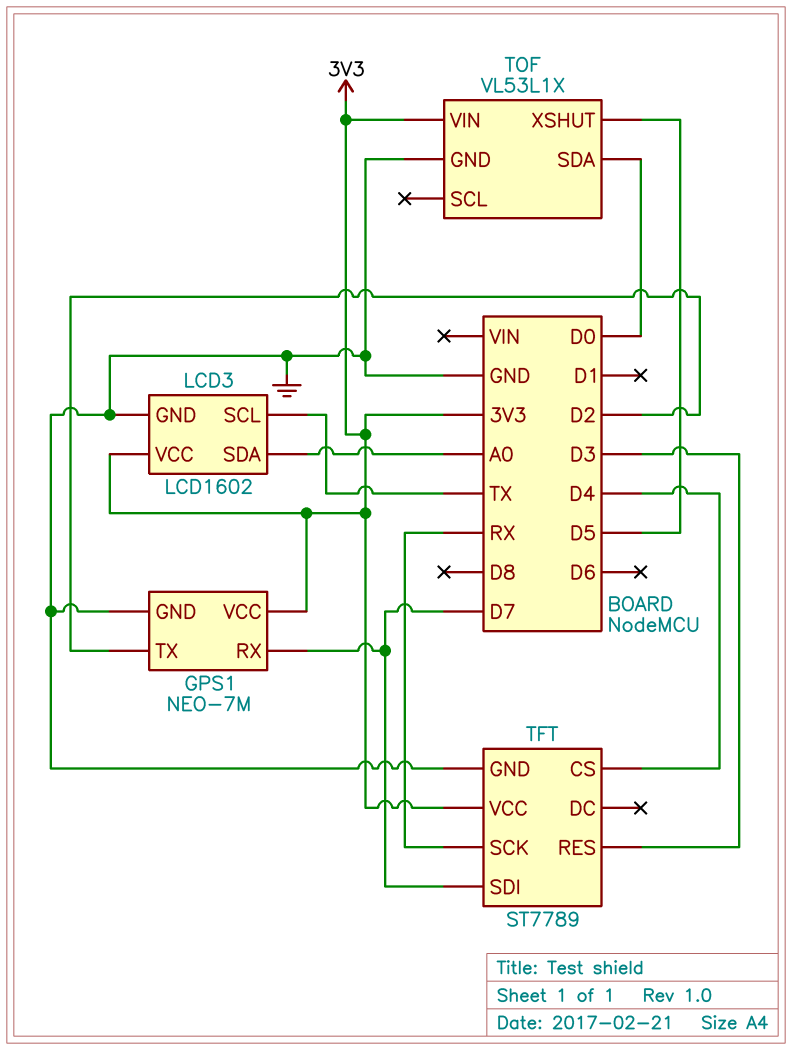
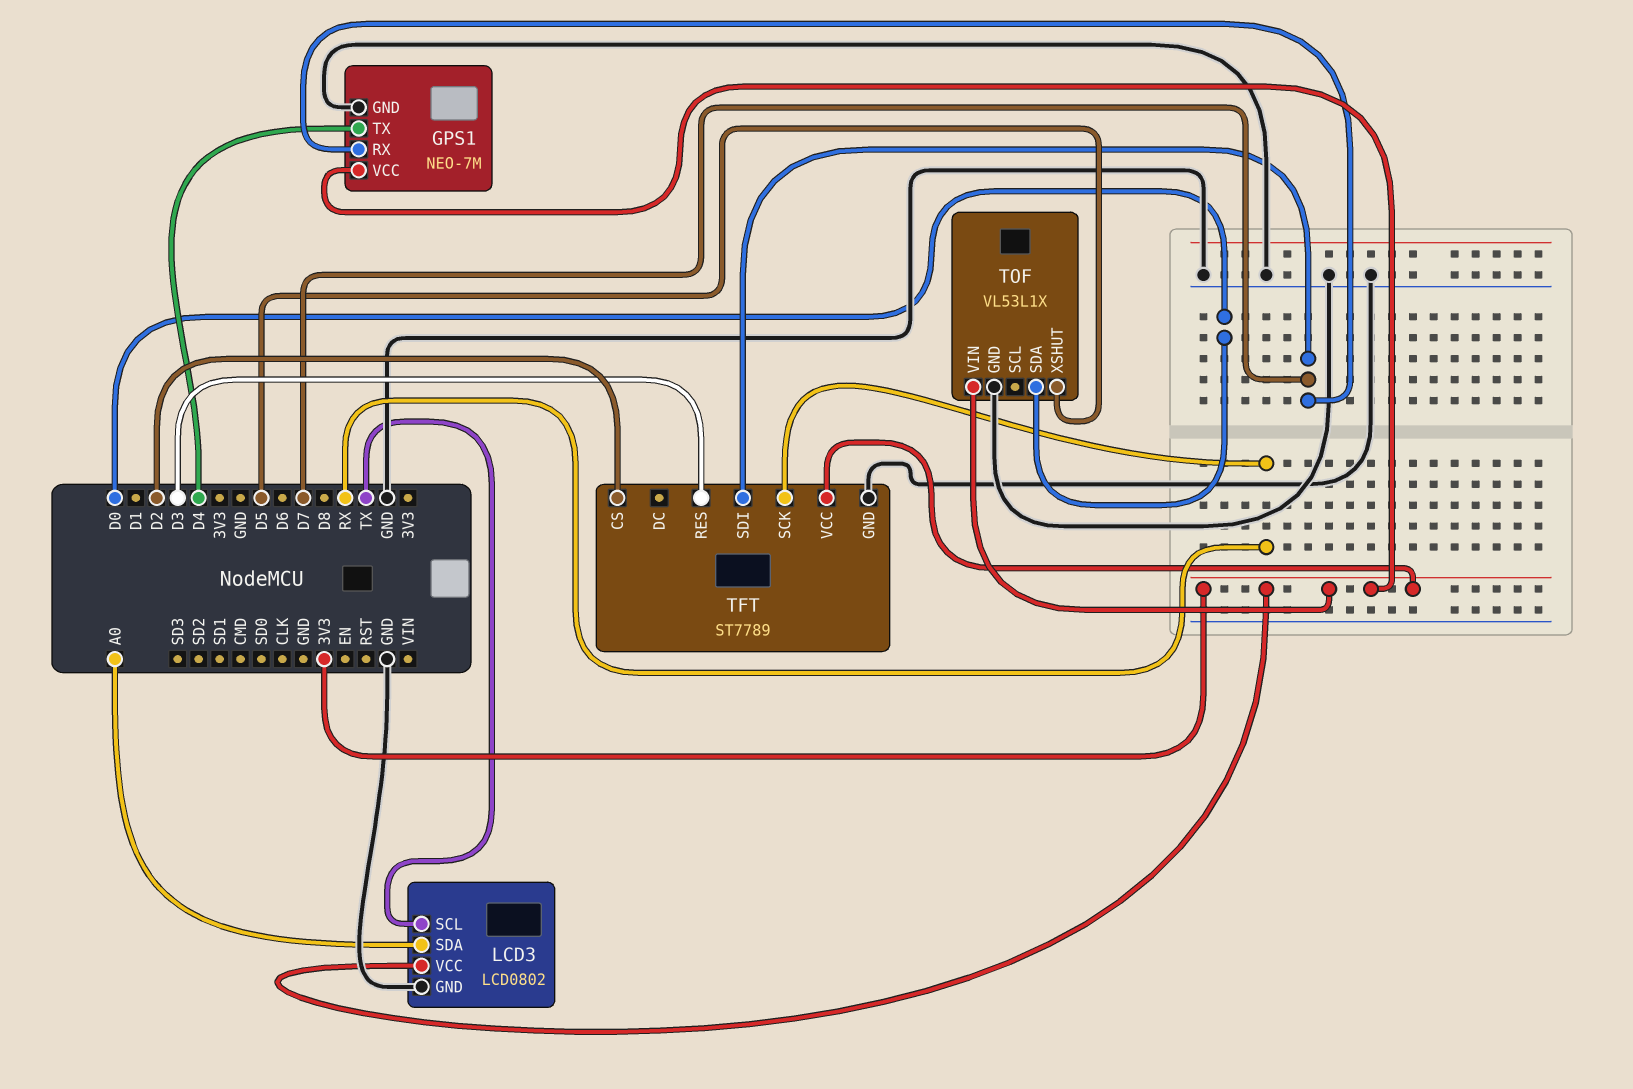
GPS1 pin TX: D2 -> D4
LCD3: LCD1602 -> LCD0802
TFT pin CS: D4 -> D2

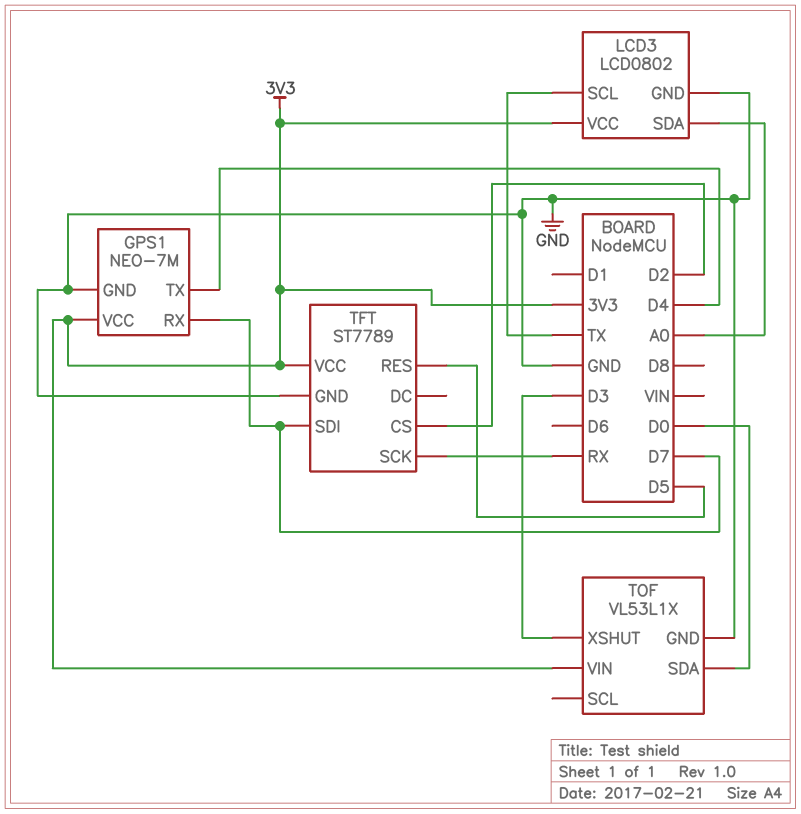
TFT pin RES: D3 -> D5
TOF pin XSHUT: D5 -> D3

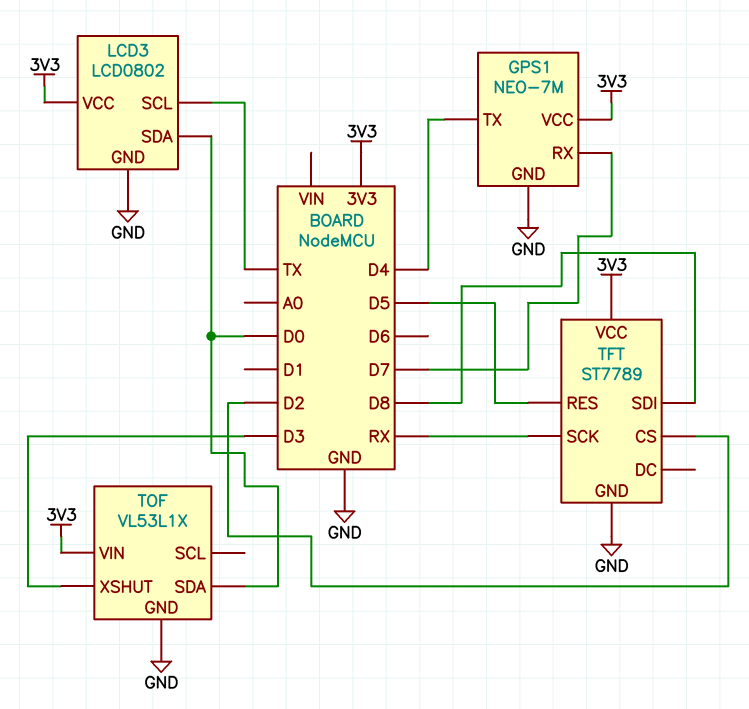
LCD3 pin SDA: A0 -> D0
TFT pin SDI: D7 -> D8

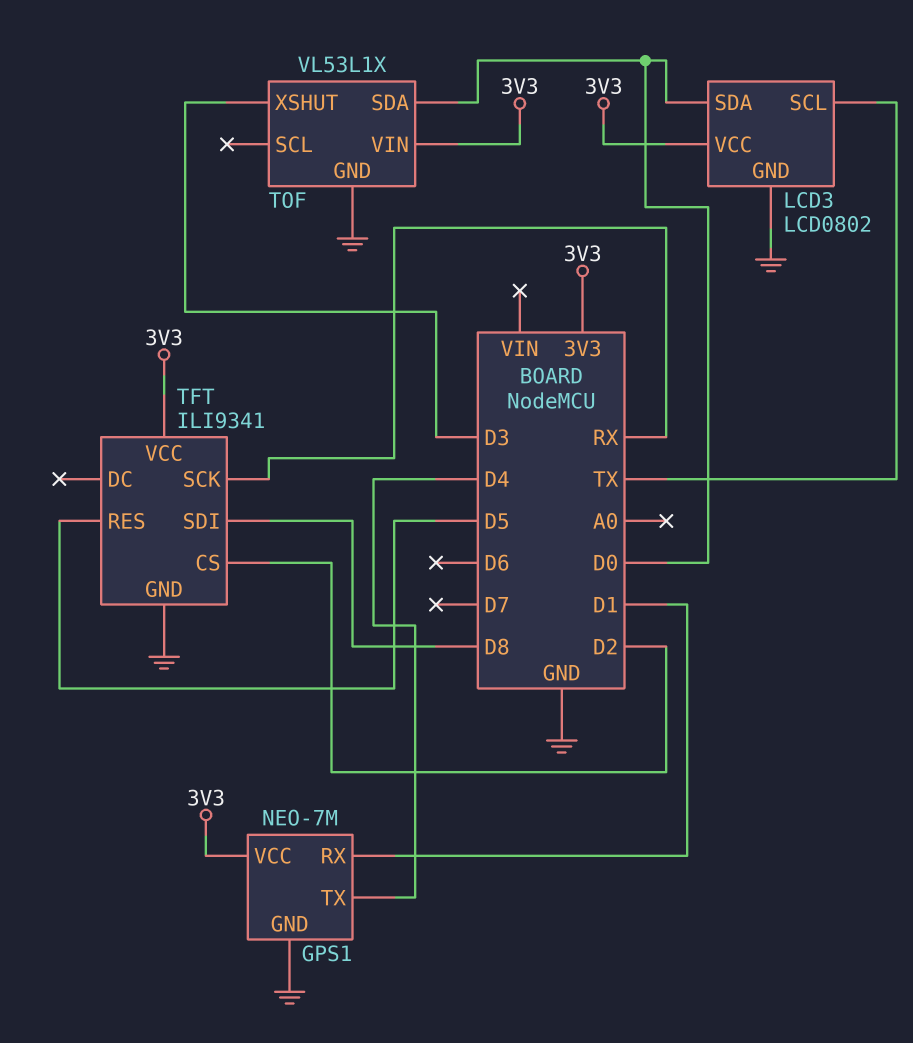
GPS1 pin RX: D7 -> D1
TFT: ST7789 -> ILI9341

